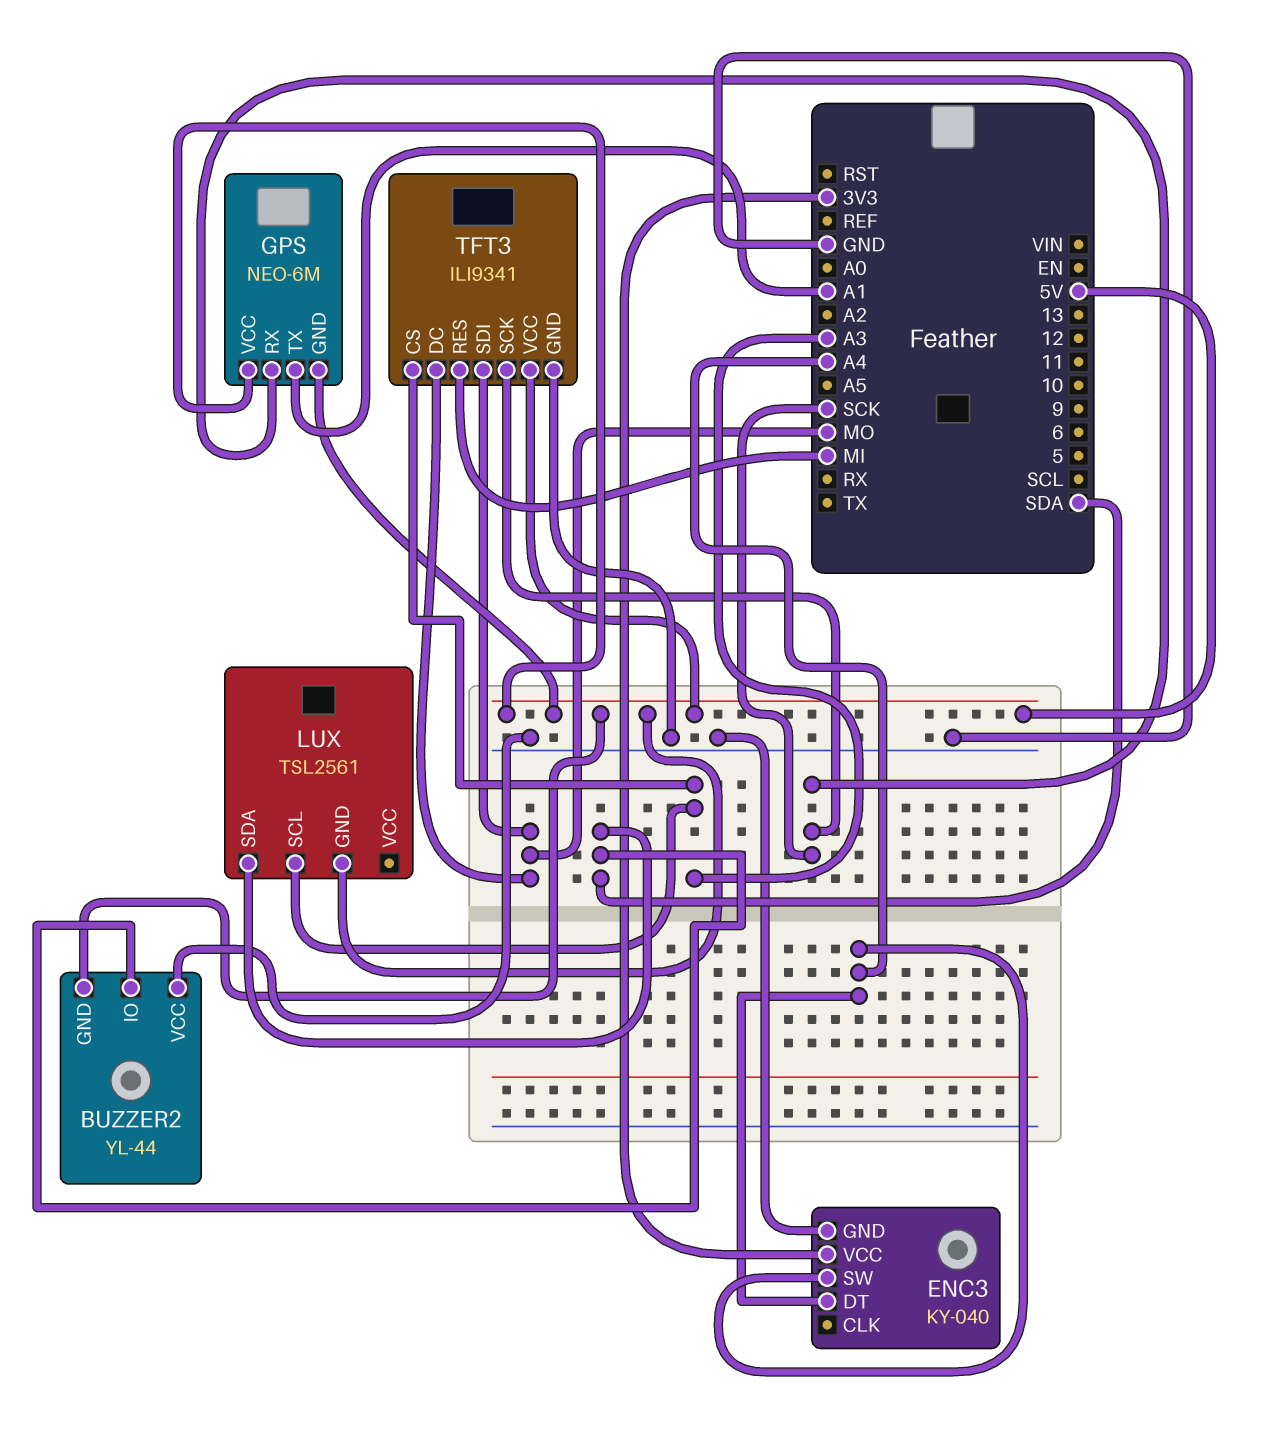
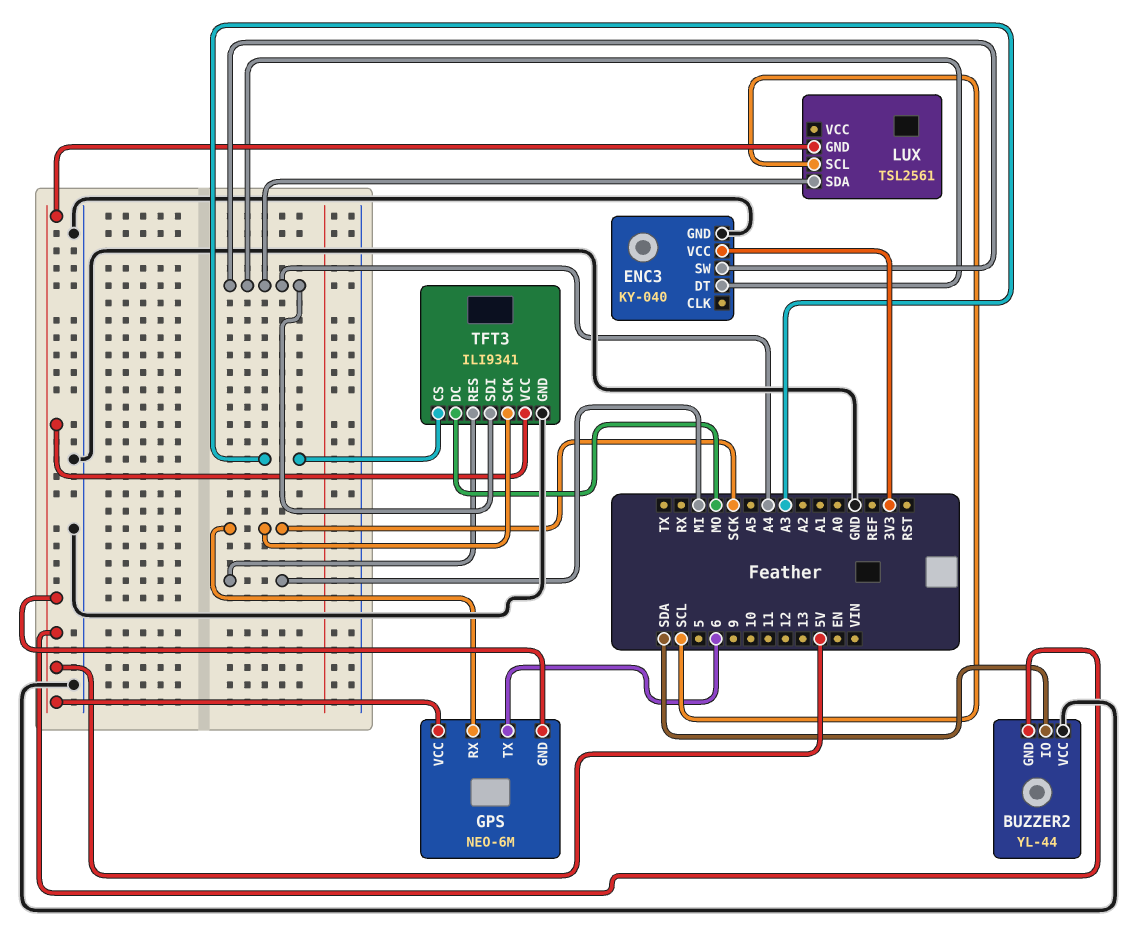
GPS pin TX: A1 -> 6
LUX pin SCL: A3 -> SCL
LUX pin SDA: SDA -> A4
TFT3 pin SDI: MO -> A4

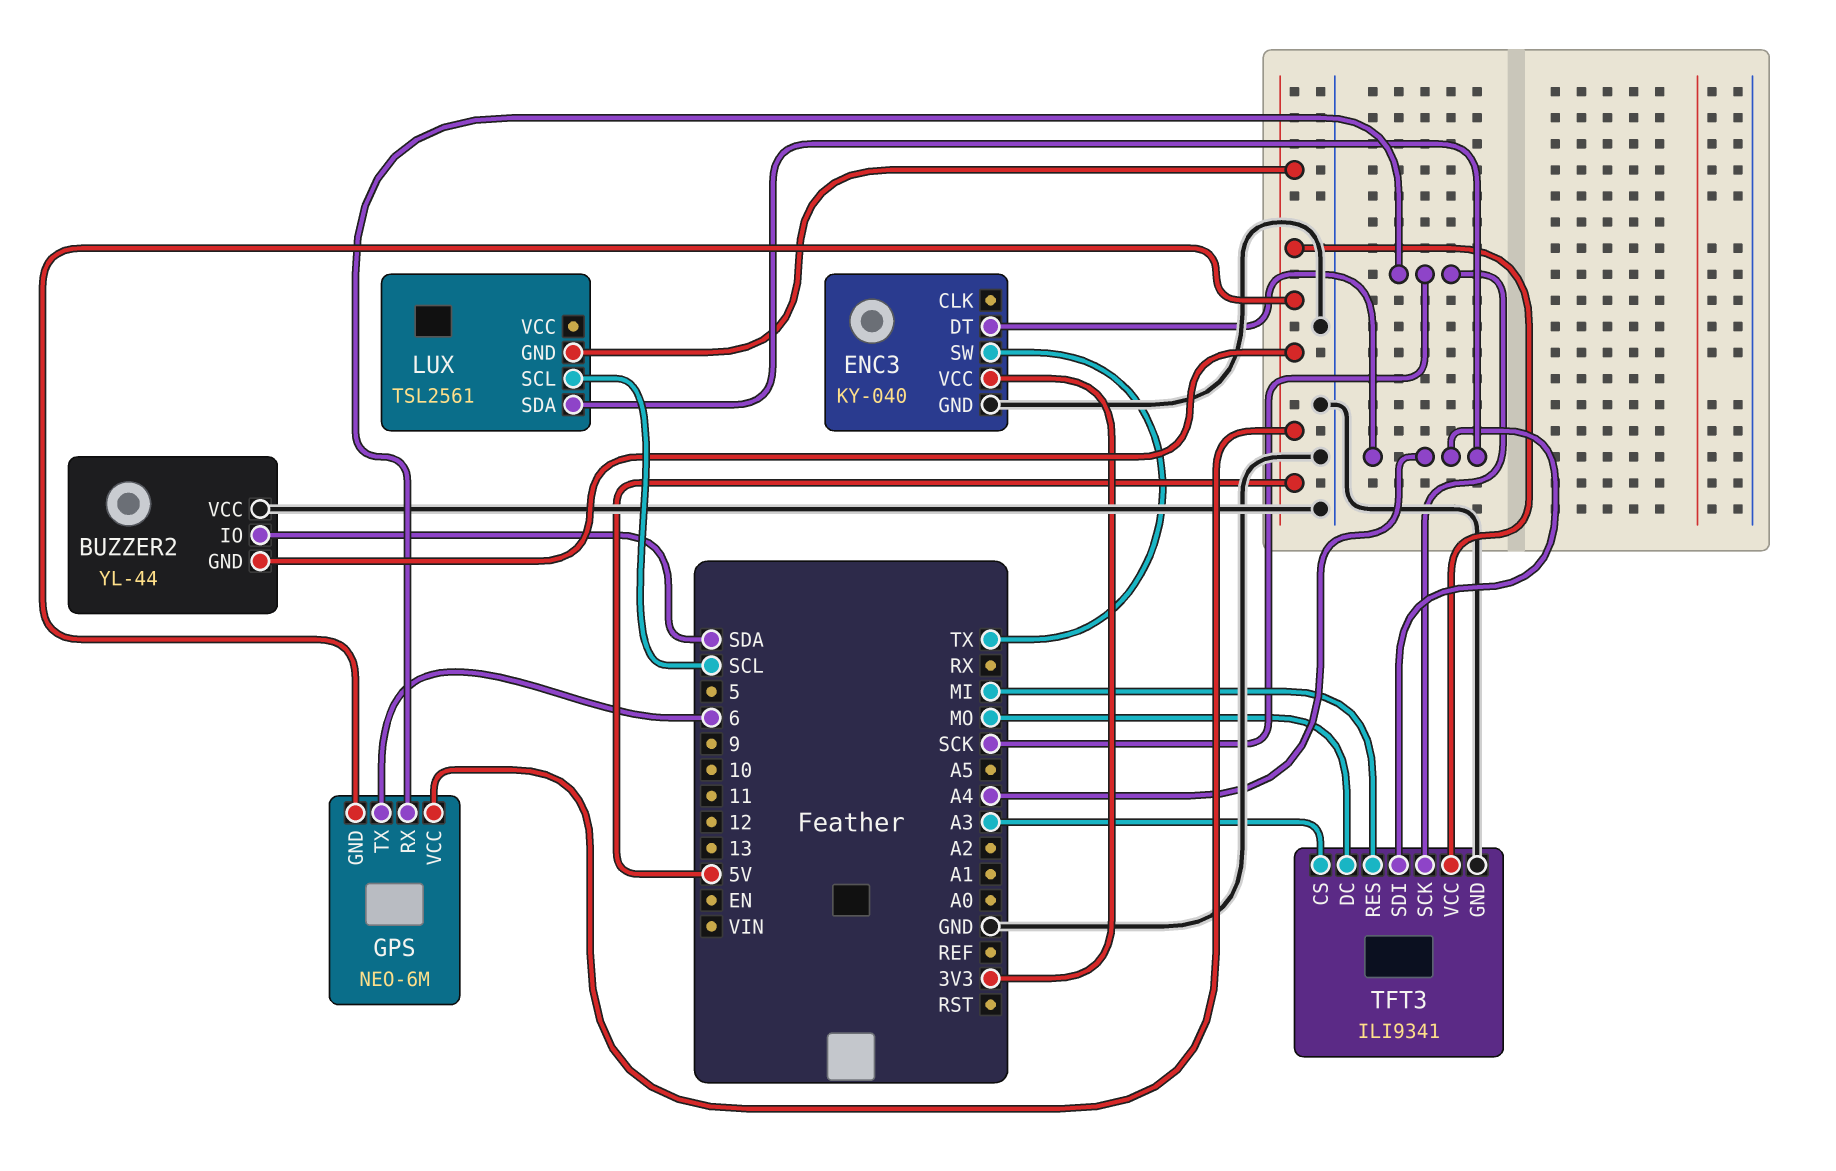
ENC3 pin SW: A4 -> TX

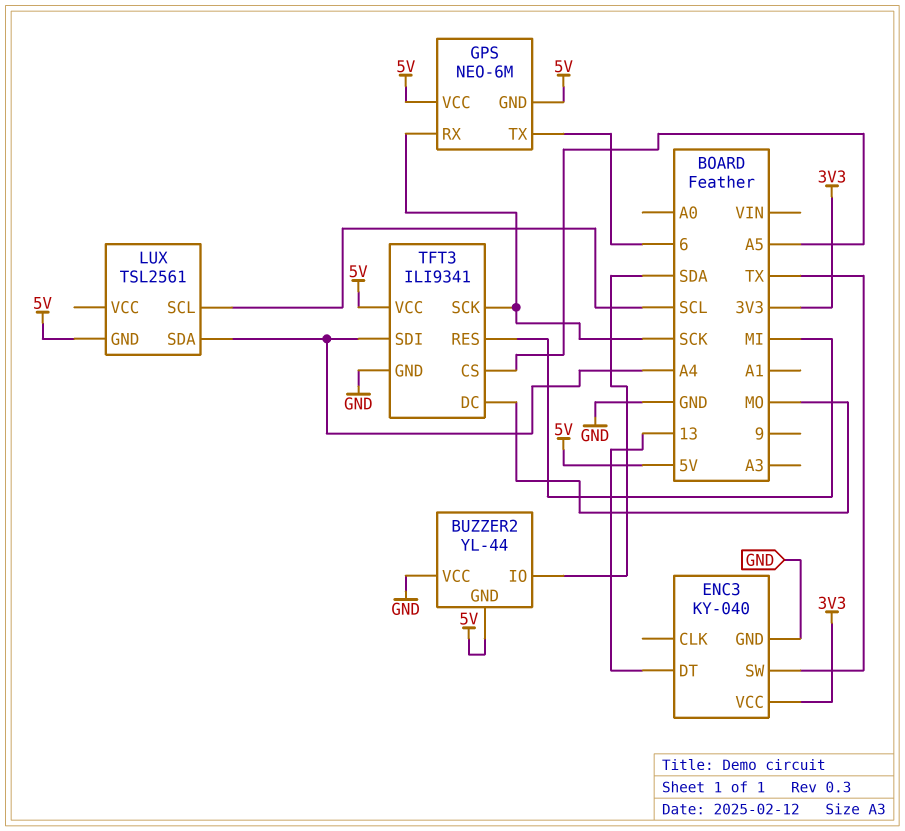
ENC3 pin DT: A4 -> 13
TFT3 pin CS: A3 -> A5

